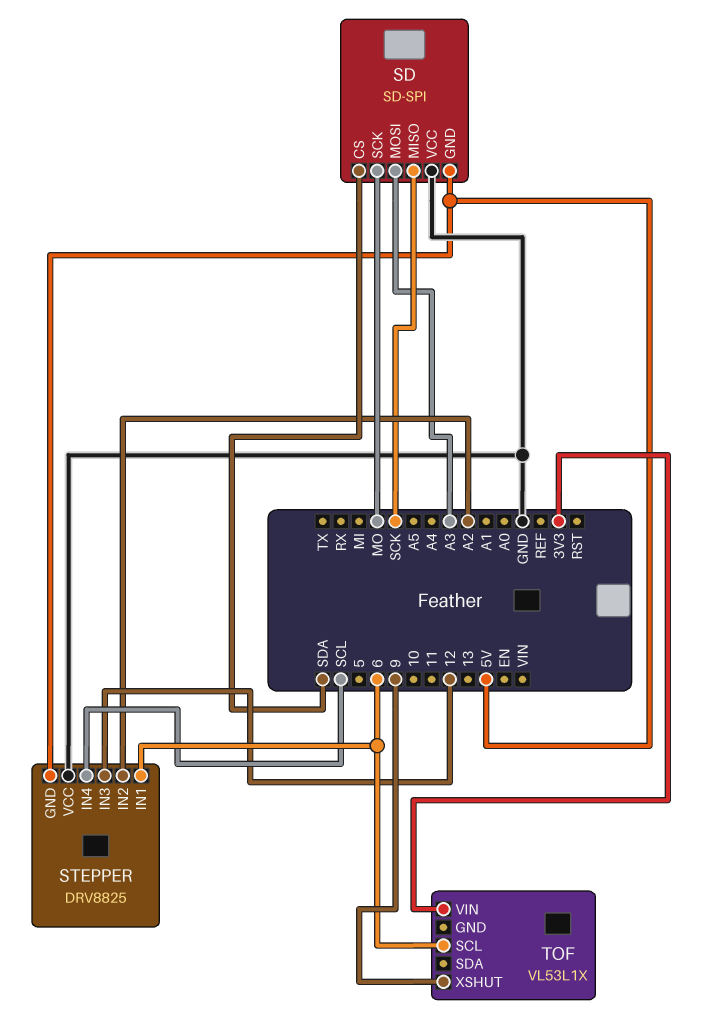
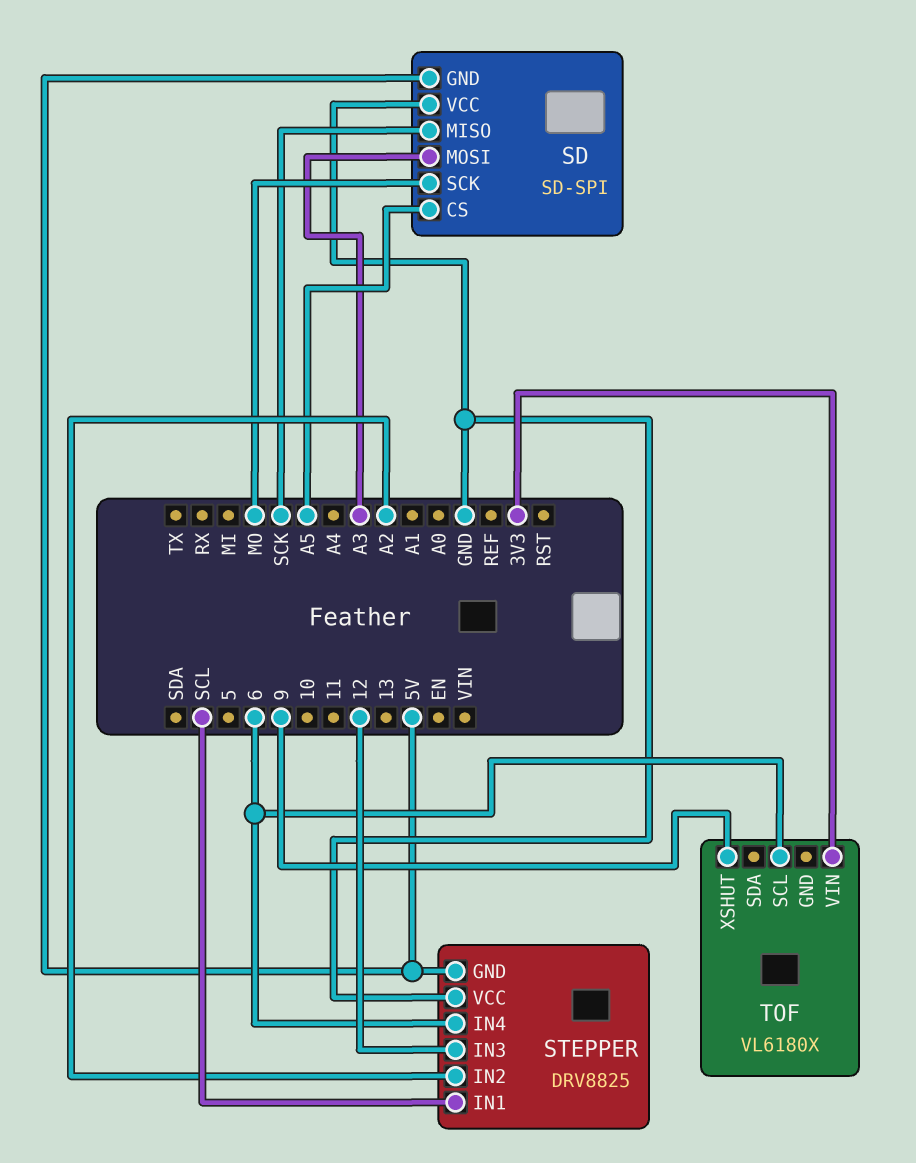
SD pin CS: SDA -> A5
STEPPER pin IN1: 6 -> SCL
STEPPER pin IN4: SCL -> 6
TOF: VL53L1X -> VL6180X

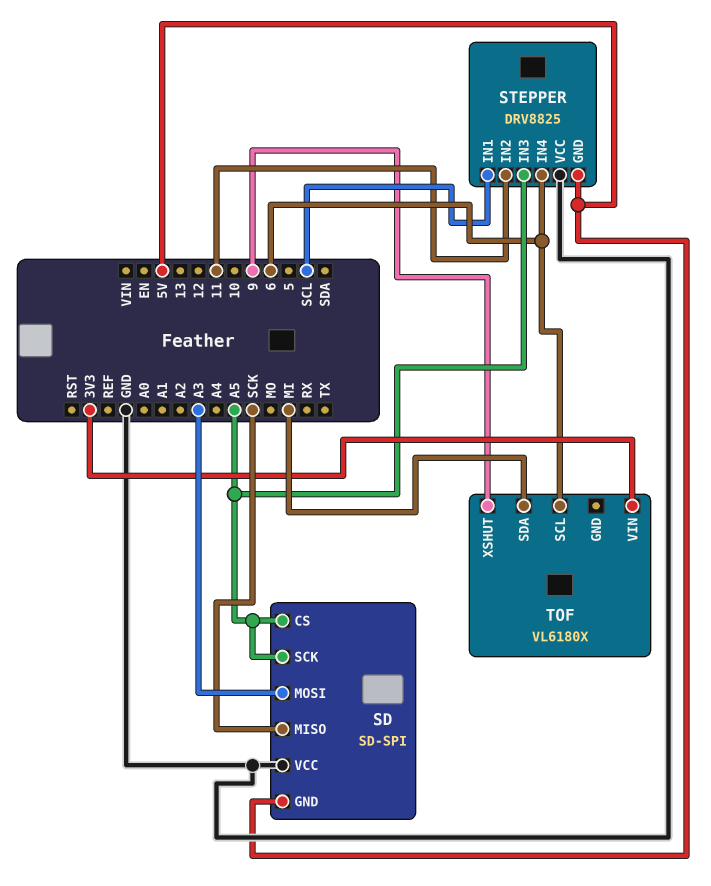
SD pin SCK: MO -> A5
STEPPER pin IN2: A2 -> 11
STEPPER pin IN3: 12 -> A5
TOF pin SDA: none -> MI

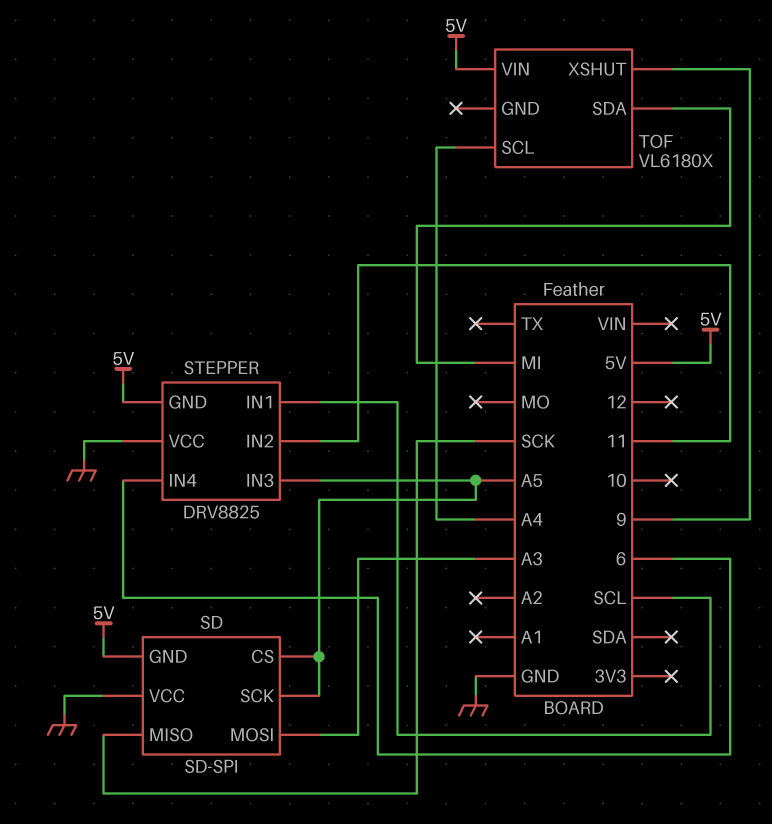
TOF pin SCL: 6 -> A4
TOF pin VIN: 3V3 -> 5V

